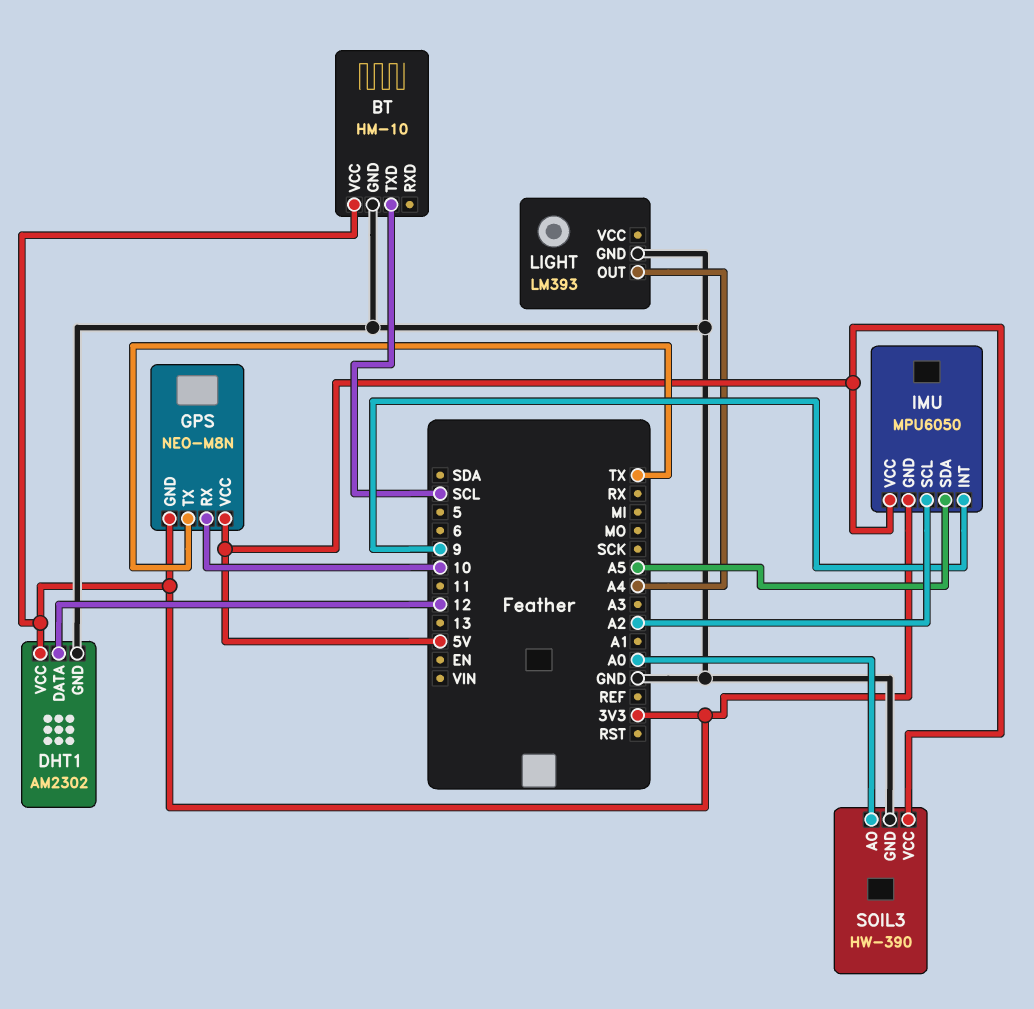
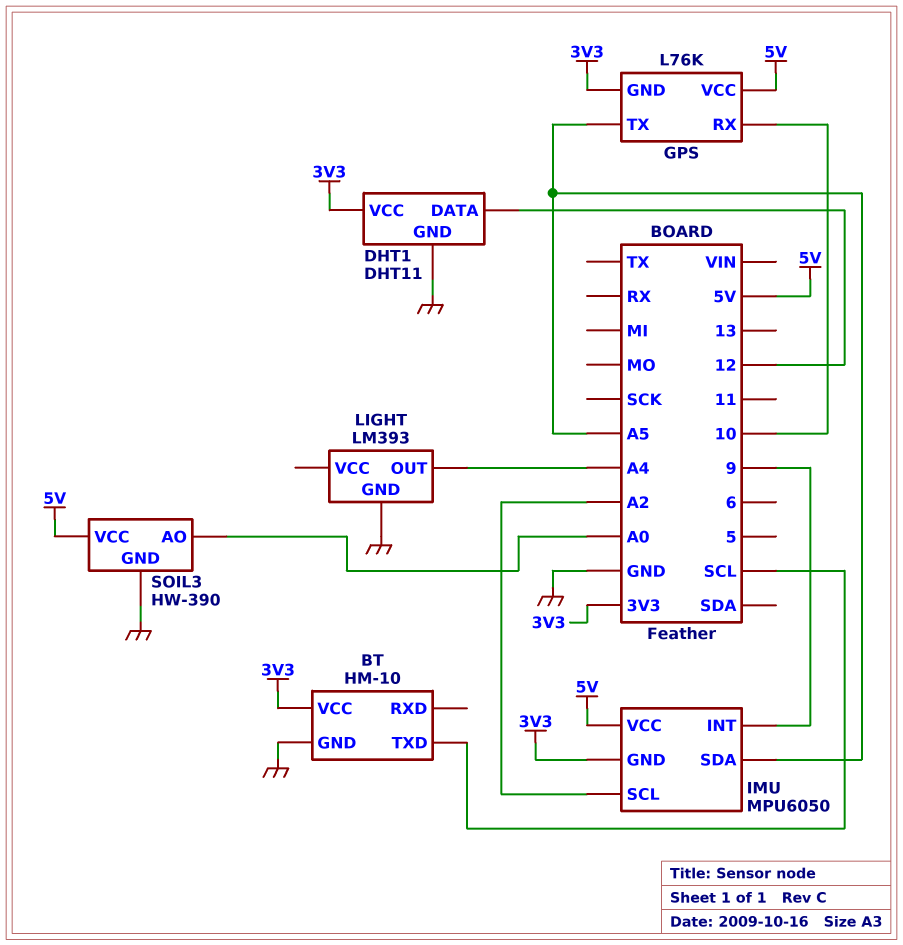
DHT1: AM2302 -> DHT11
GPS: NEO-M8N -> L76K
GPS pin TX: TX -> A5

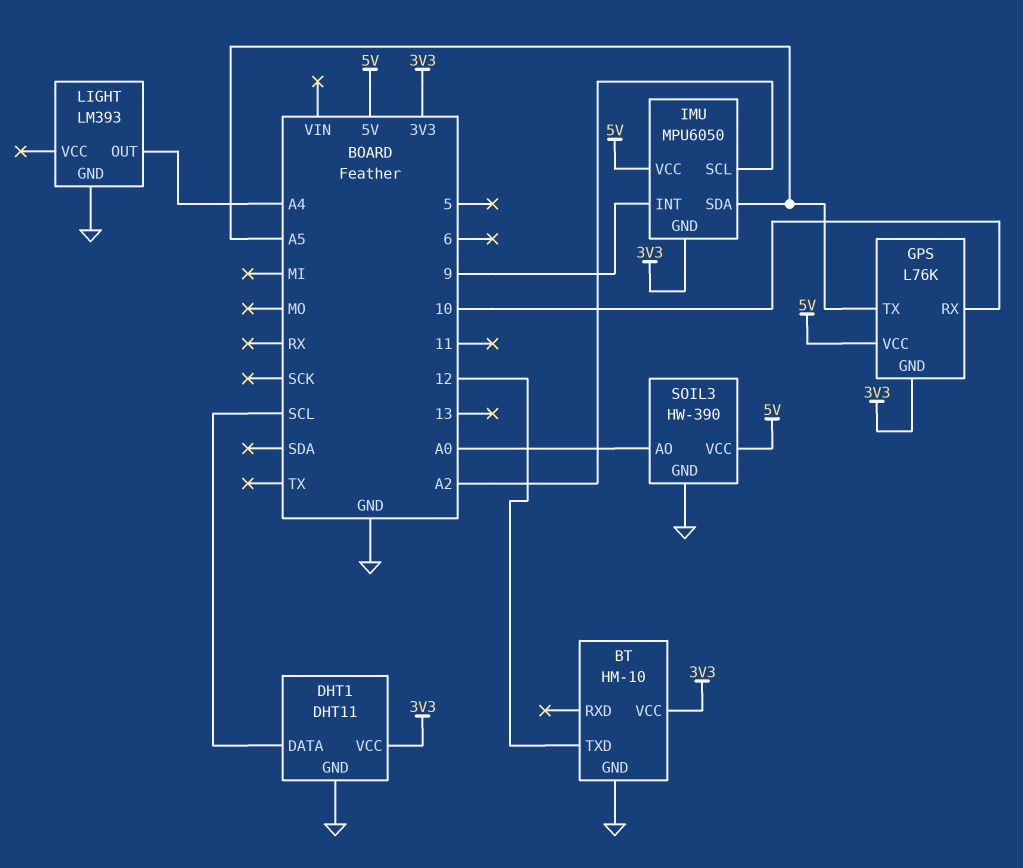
BT pin TXD: SCL -> 12
DHT1 pin DATA: 12 -> SCL

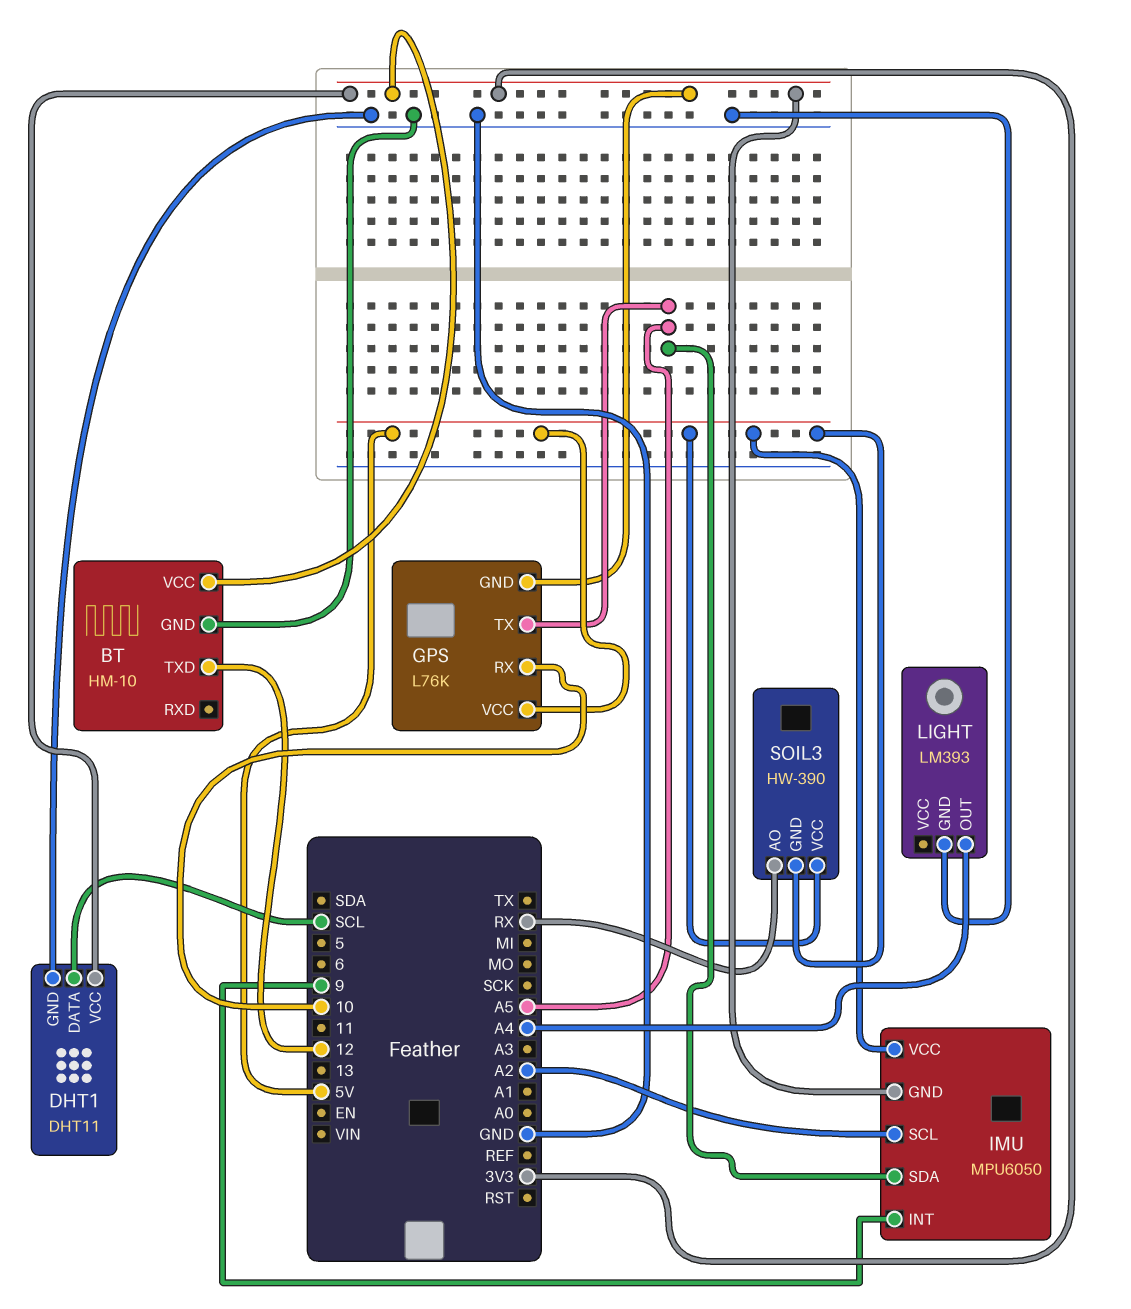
SOIL3 pin AO: A0 -> RX
SOIL3 pin GND: GND -> 5V

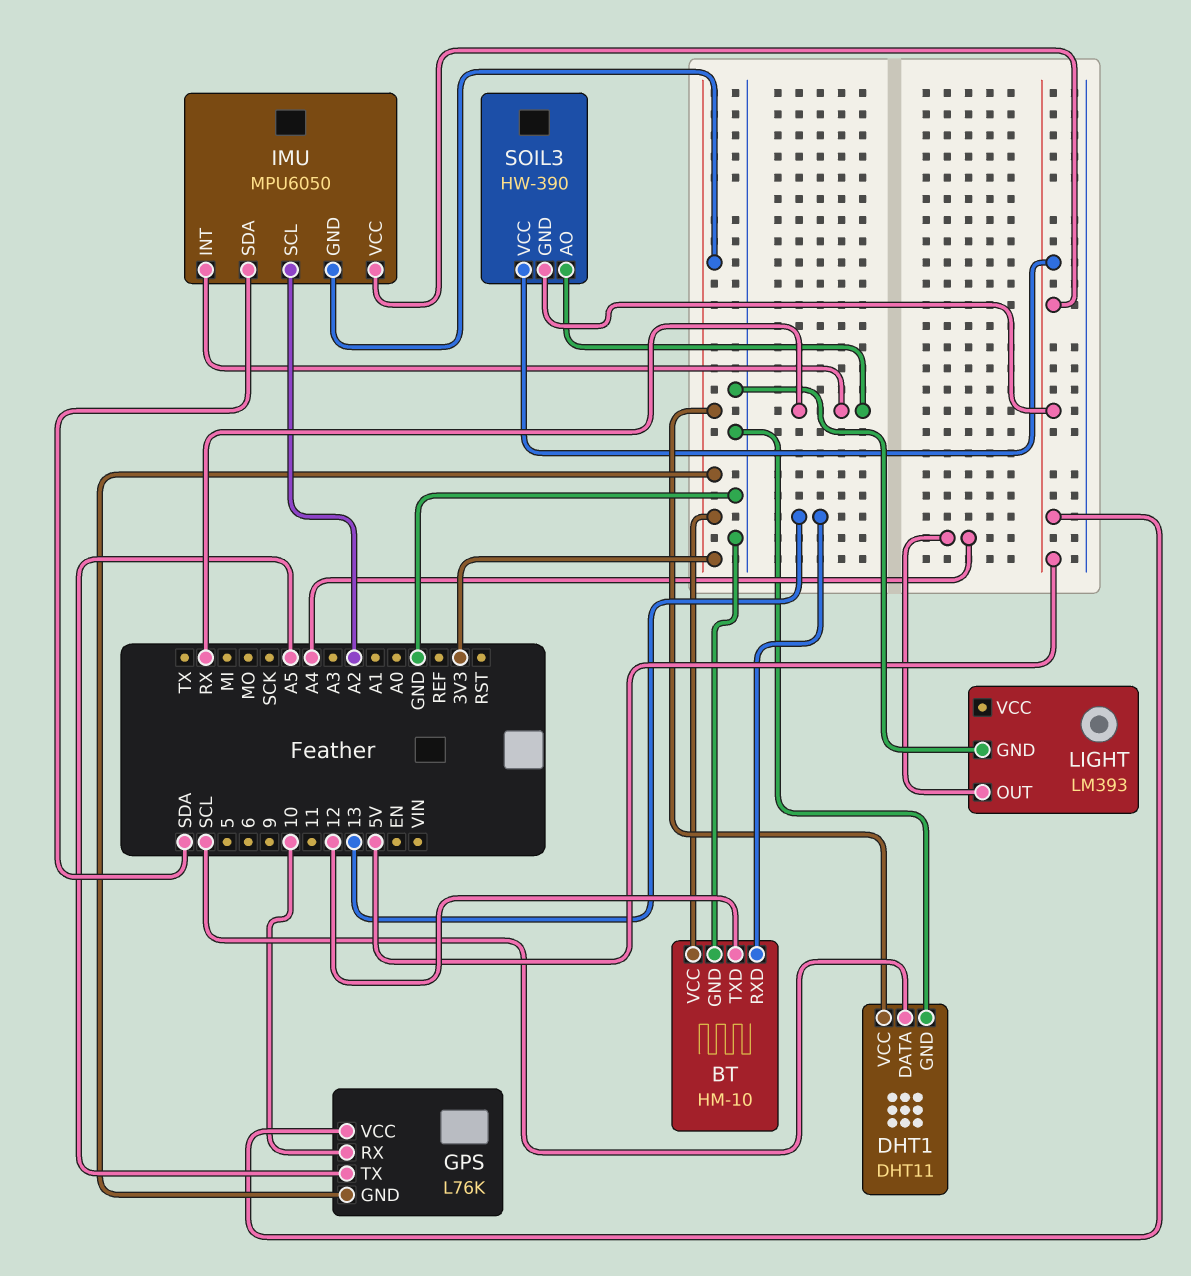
BT pin RXD: none -> 13
IMU pin INT: 9 -> RX
IMU pin SDA: A5 -> SDA

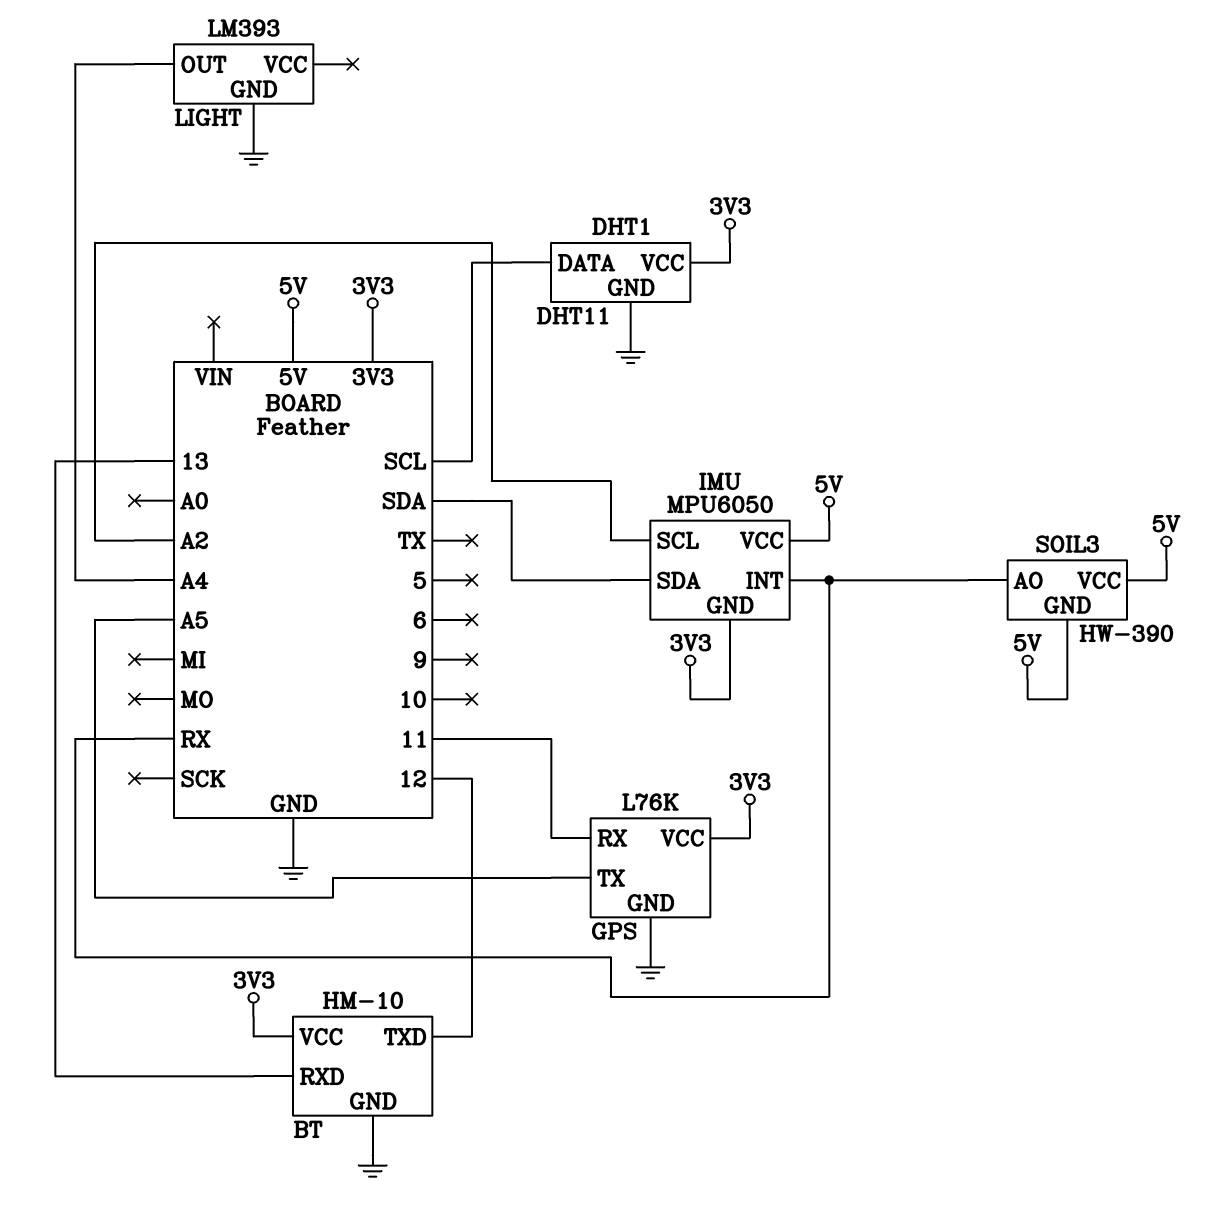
GPS pin GND: 3V3 -> GND
GPS pin RX: 10 -> 11
GPS pin VCC: 5V -> 3V3

